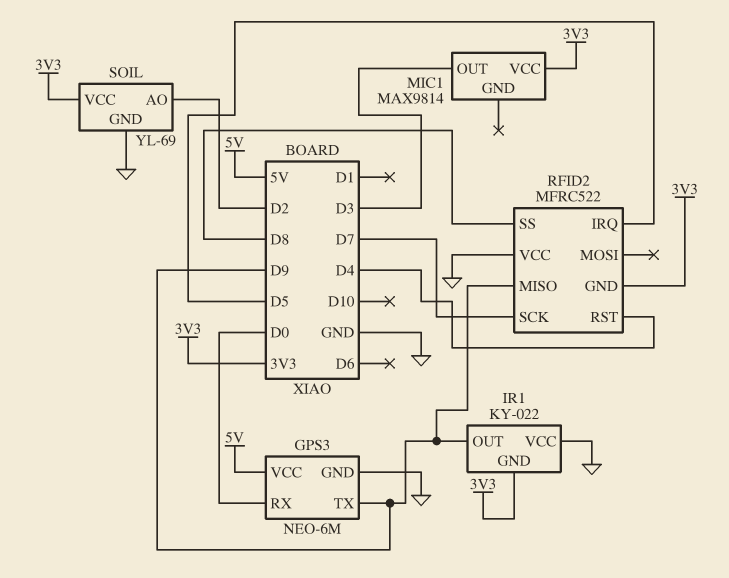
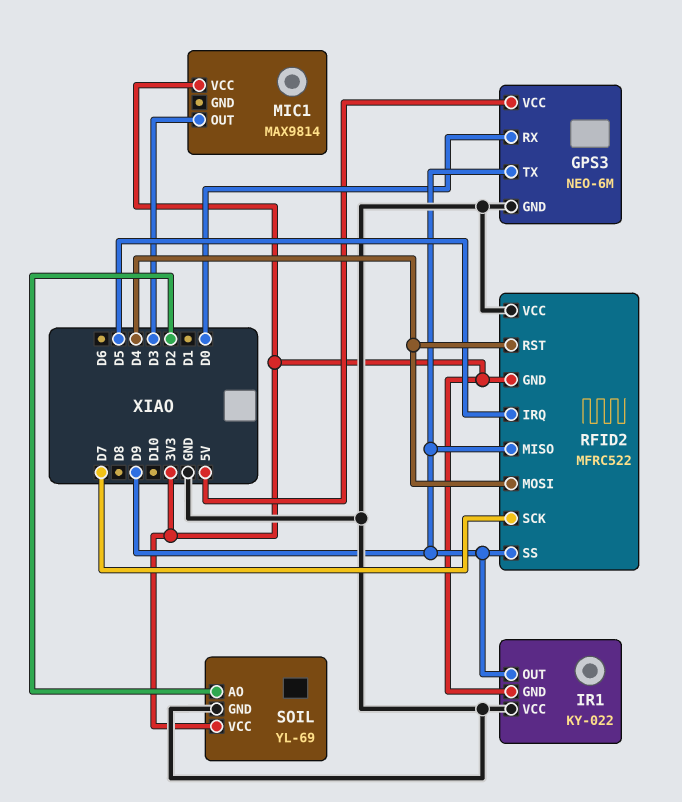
RFID2 pin MOSI: none -> D4
RFID2 pin SS: D8 -> D9

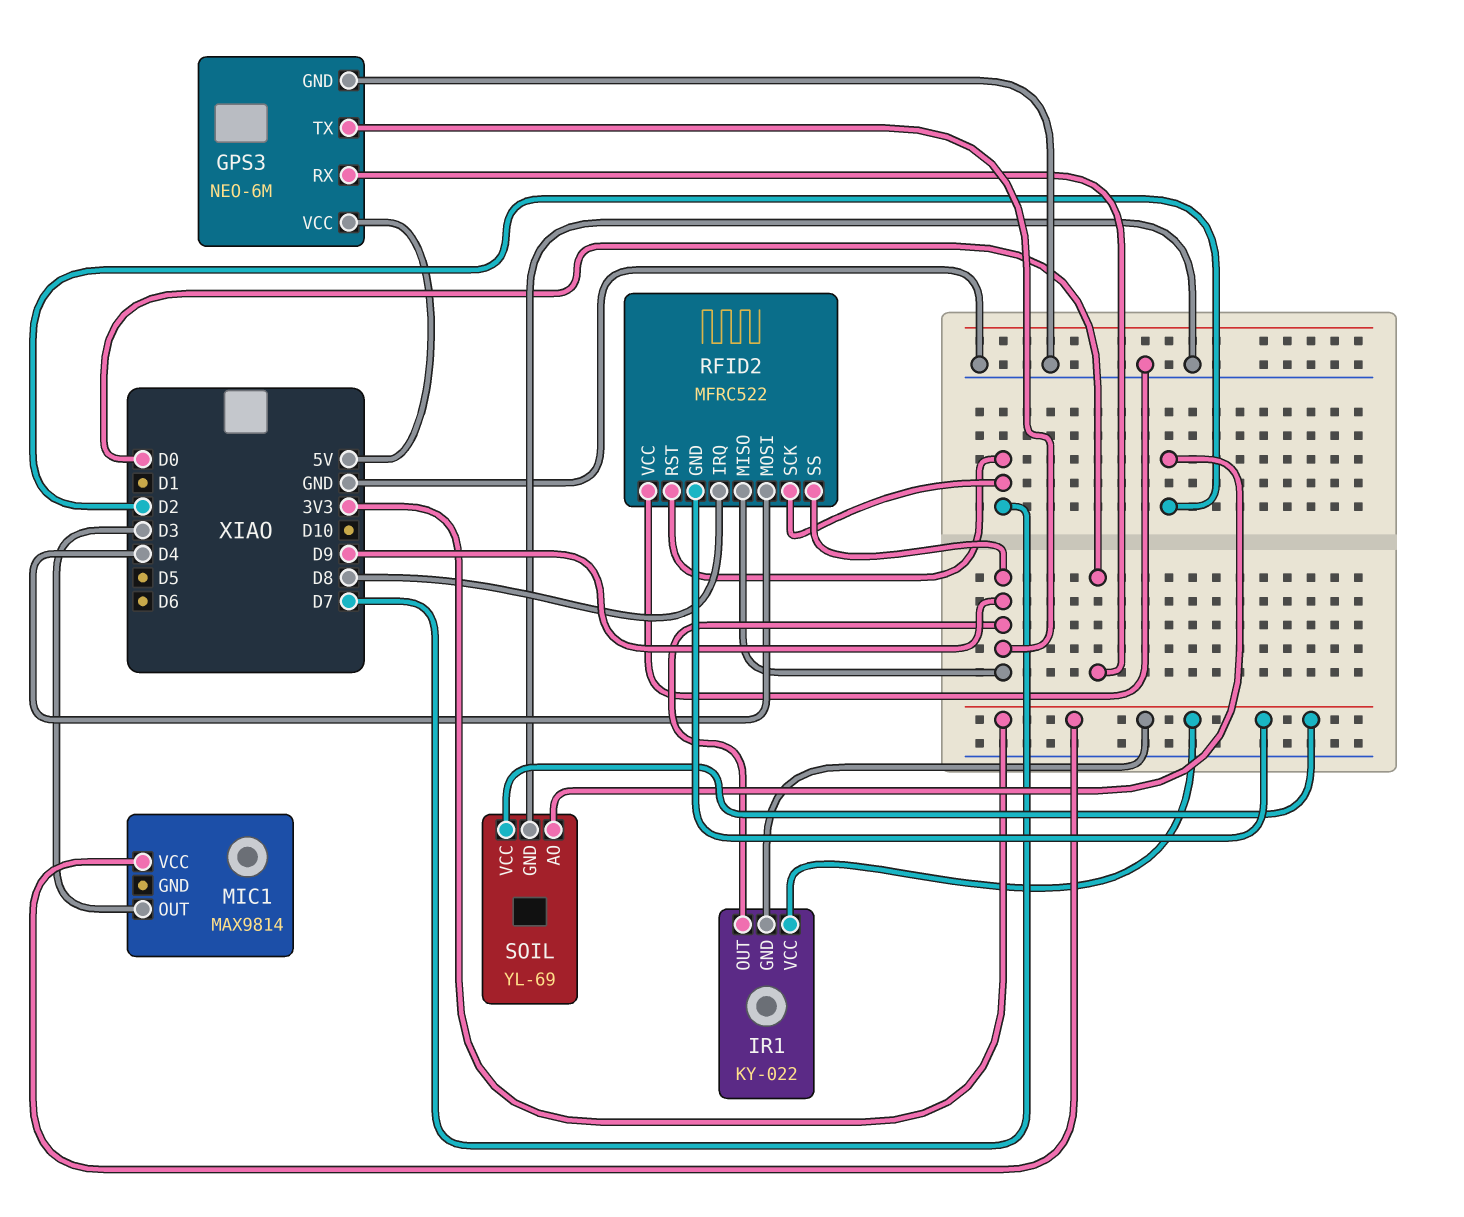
IR1 pin VCC: GND -> 3V3
RFID2 pin IRQ: D5 -> D8
RFID2 pin RST: D4 -> D7

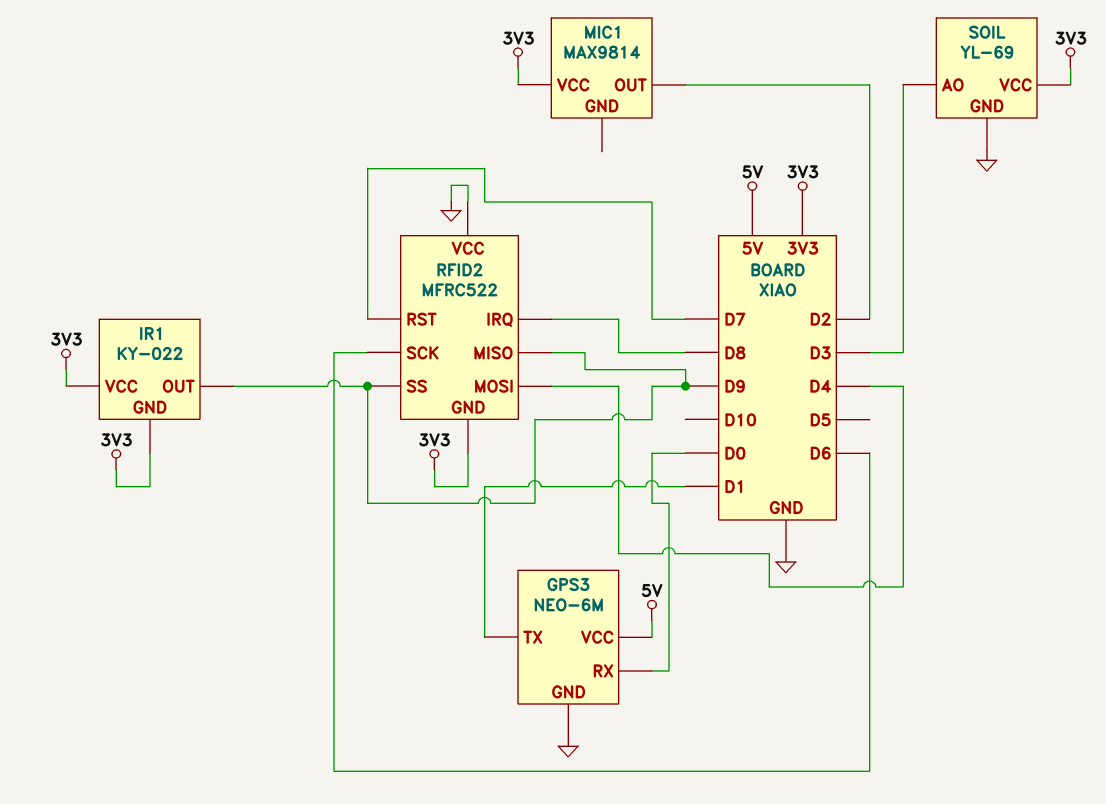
GPS3 pin TX: D9 -> D1
MIC1 pin OUT: D3 -> D2
RFID2 pin SCK: D7 -> D6
SOIL pin AO: D2 -> D3

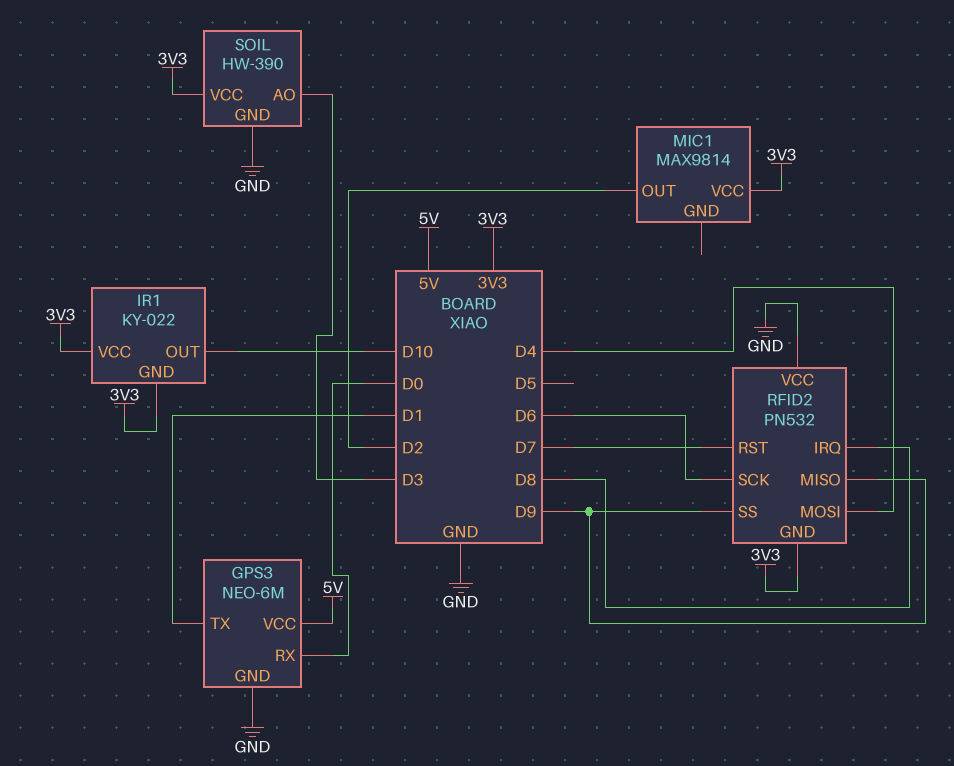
IR1 pin OUT: D9 -> D10
RFID2: MFRC522 -> PN532
SOIL: YL-69 -> HW-390

